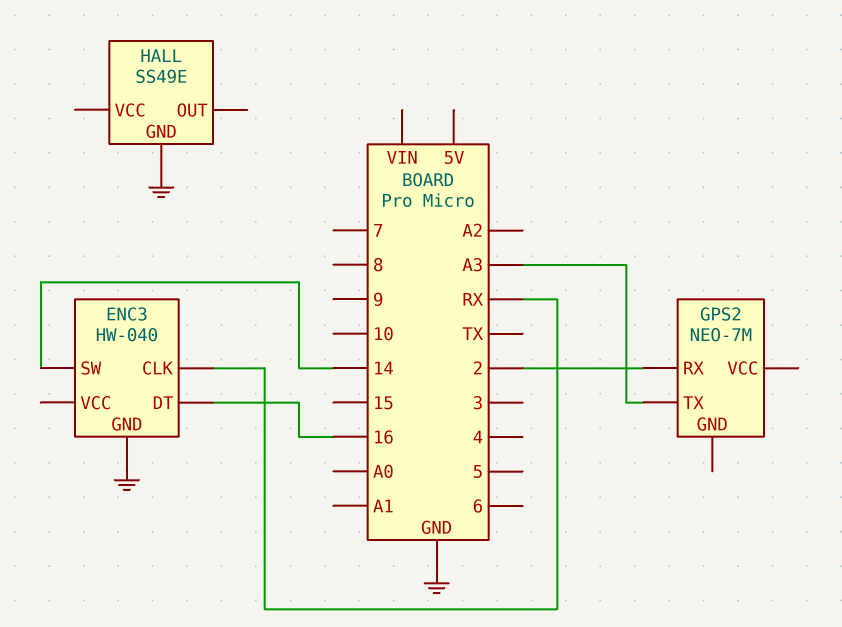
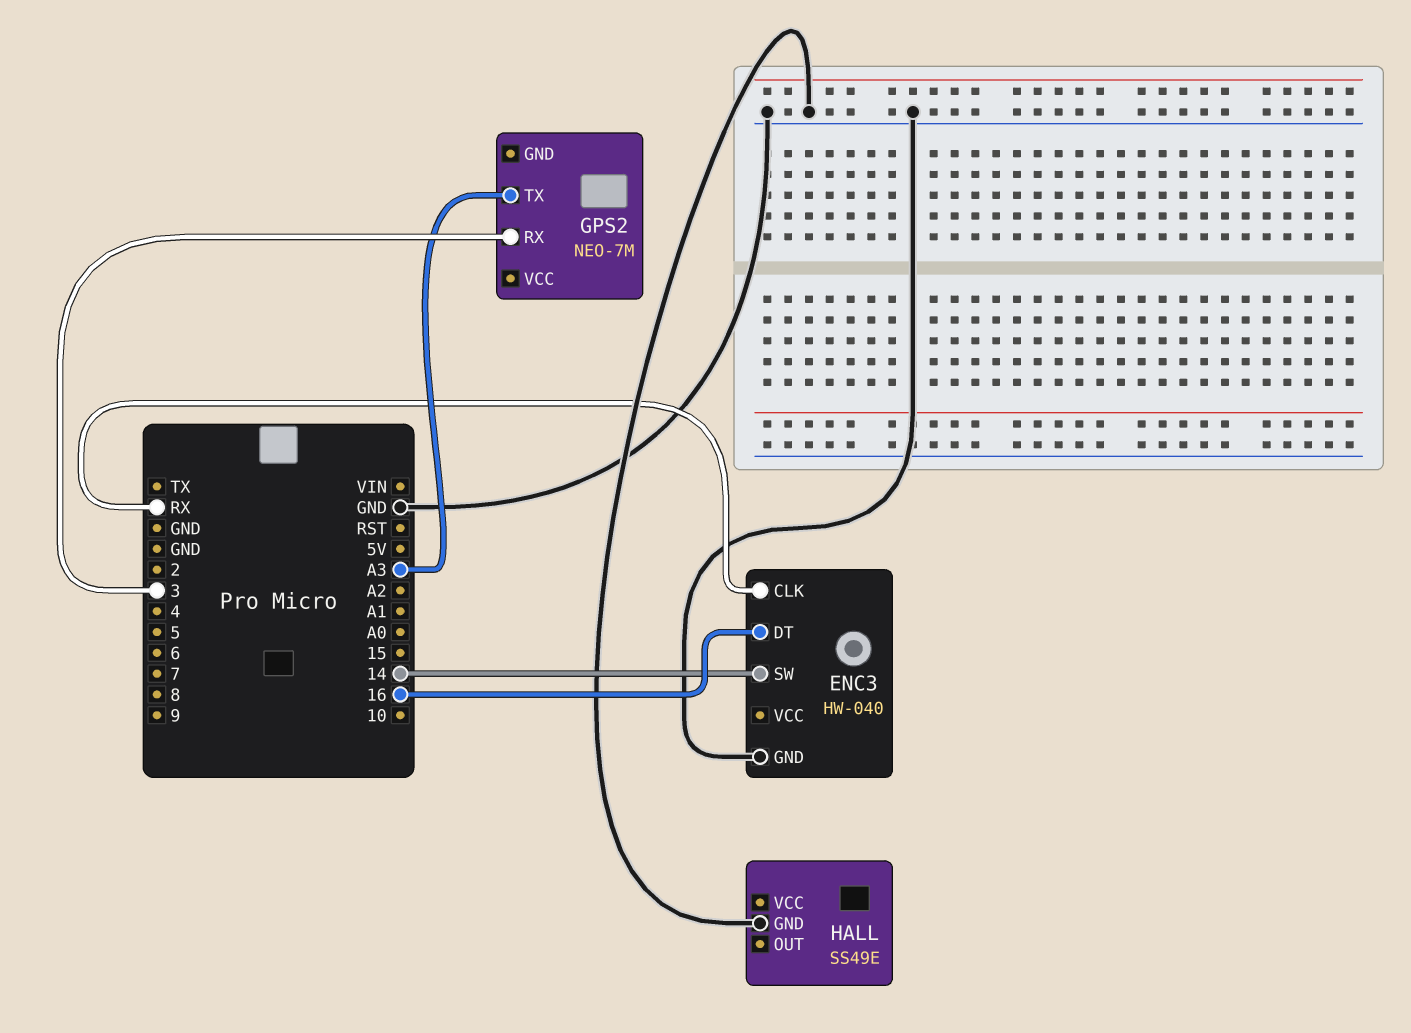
GPS2 pin RX: 2 -> 3

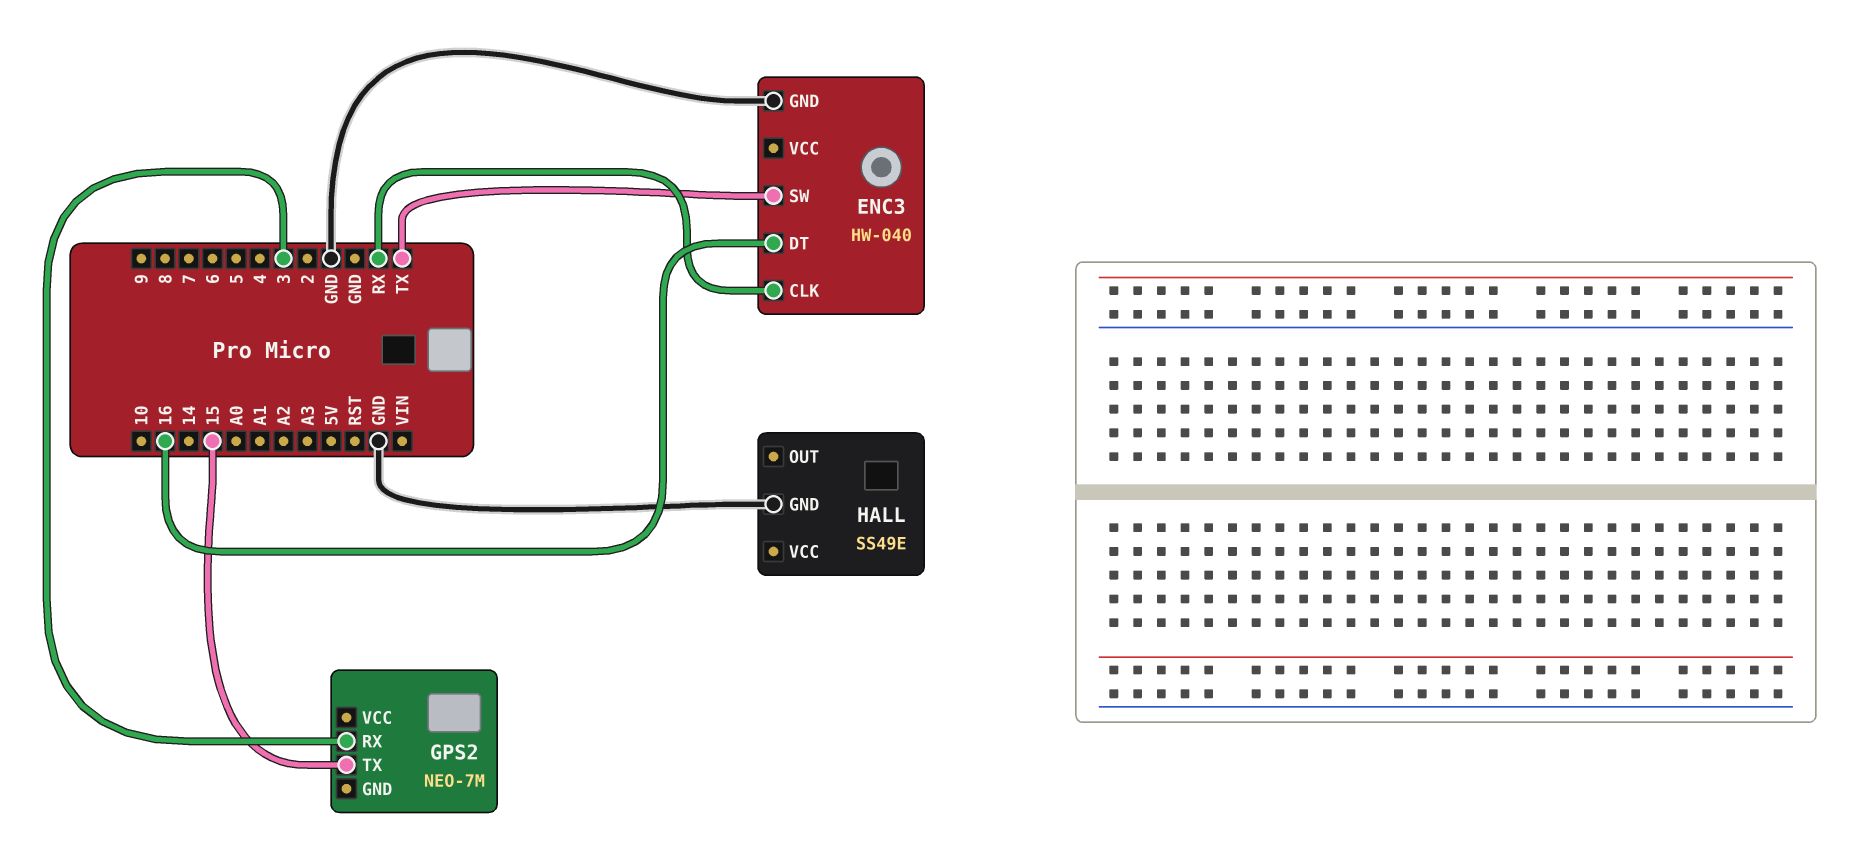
ENC3 pin SW: 14 -> TX
GPS2 pin TX: A3 -> 15

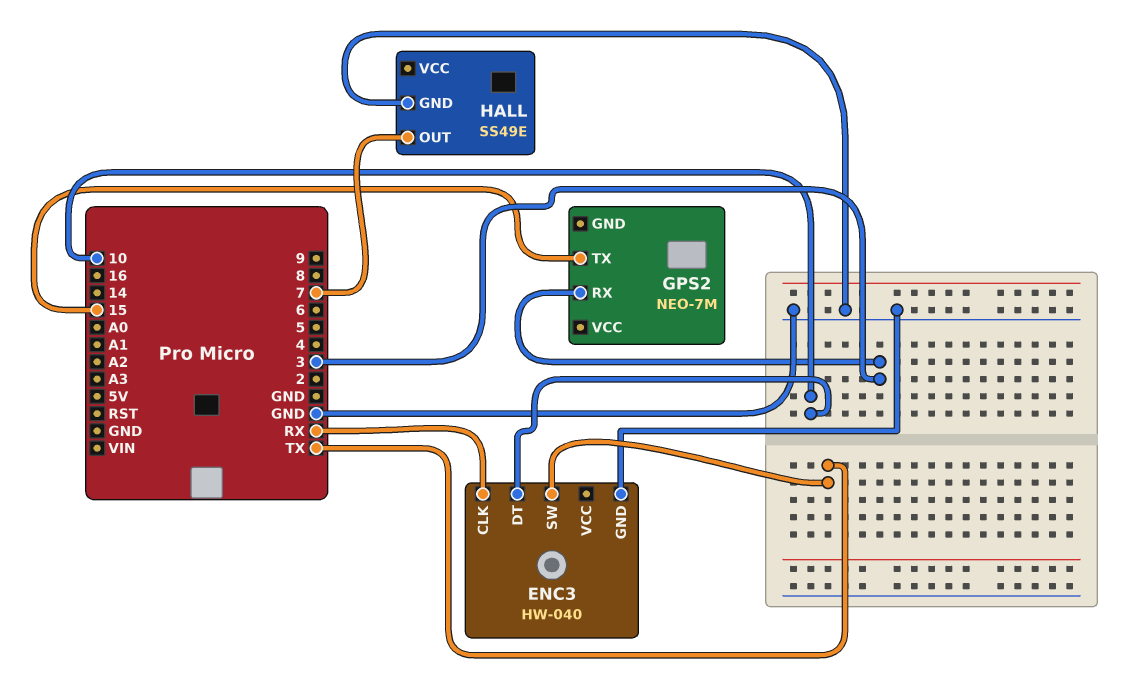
ENC3 pin DT: 16 -> 10
HALL pin OUT: none -> 7

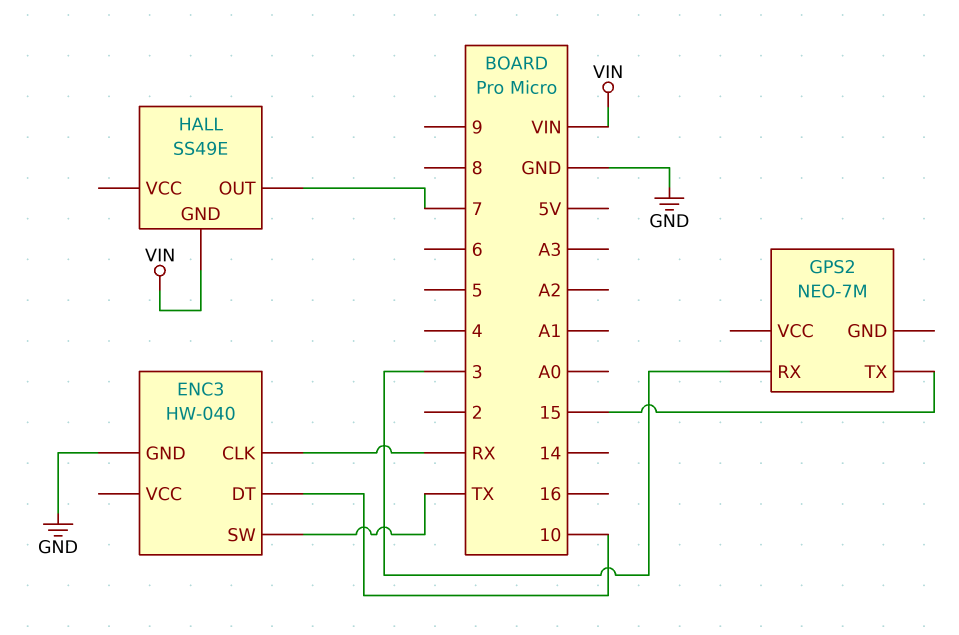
HALL pin GND: GND -> VIN

